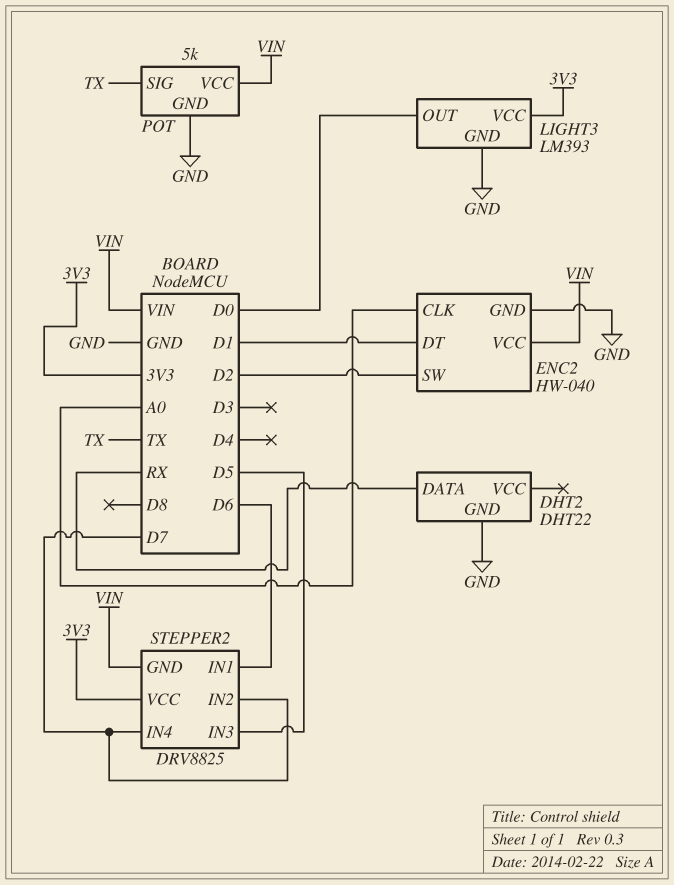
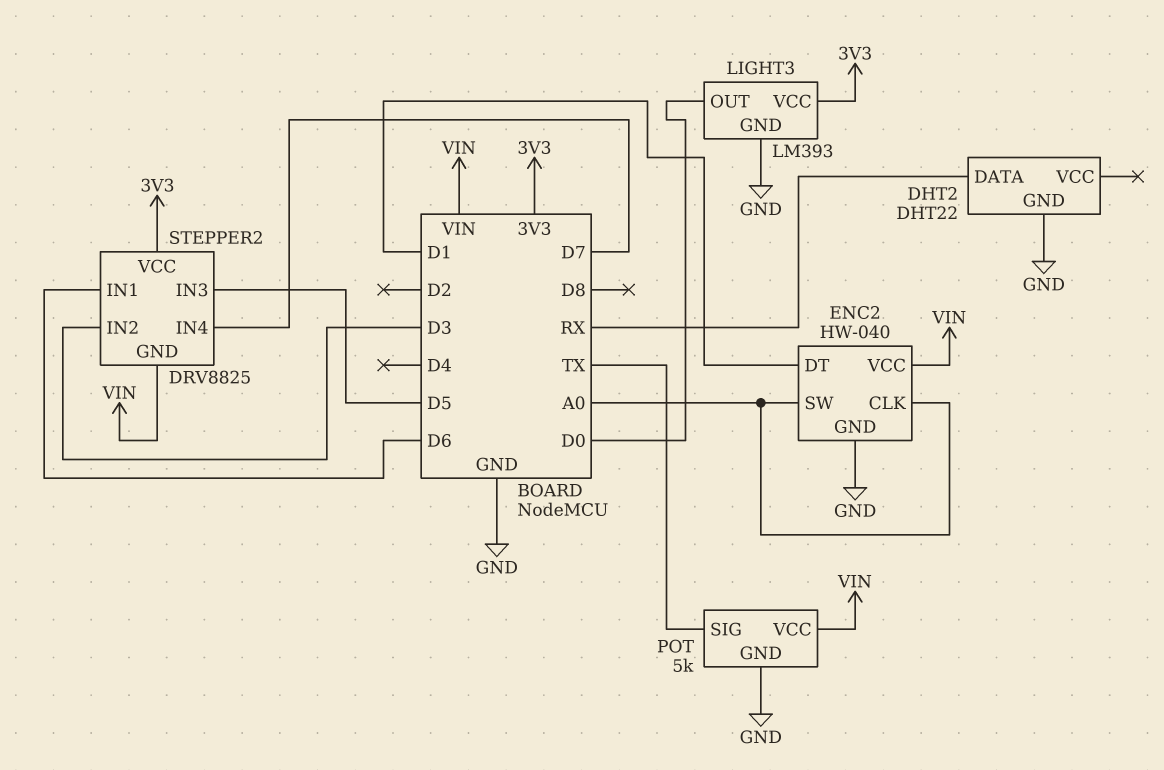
ENC2 pin SW: D2 -> A0
STEPPER2 pin IN2: D7 -> D3

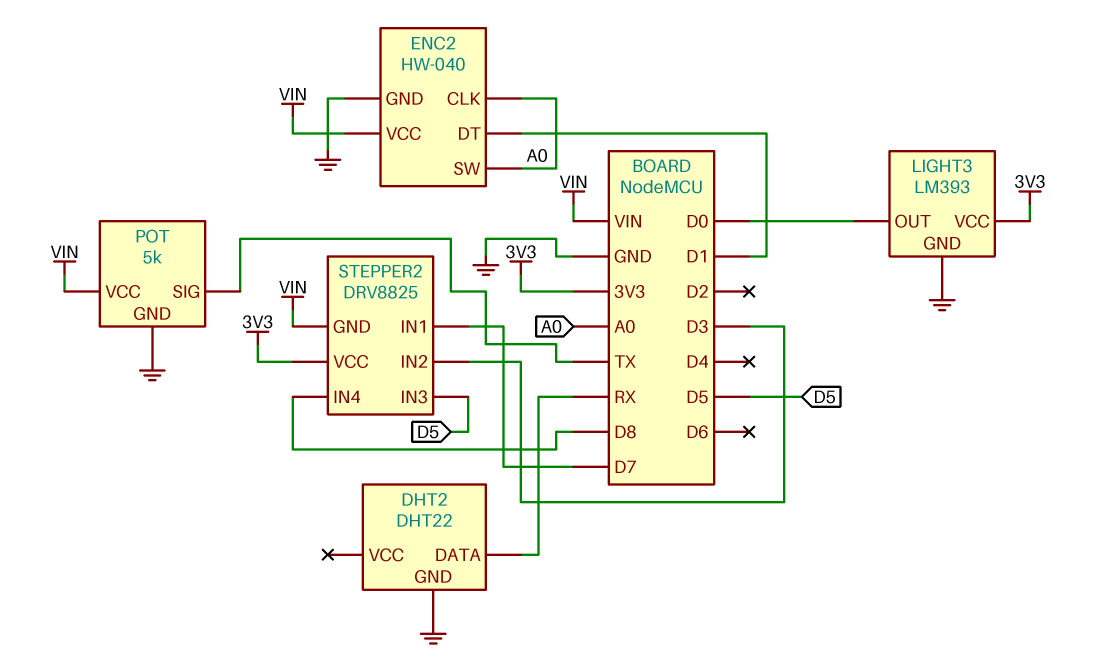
STEPPER2 pin IN1: D6 -> D7
STEPPER2 pin IN4: D7 -> D8

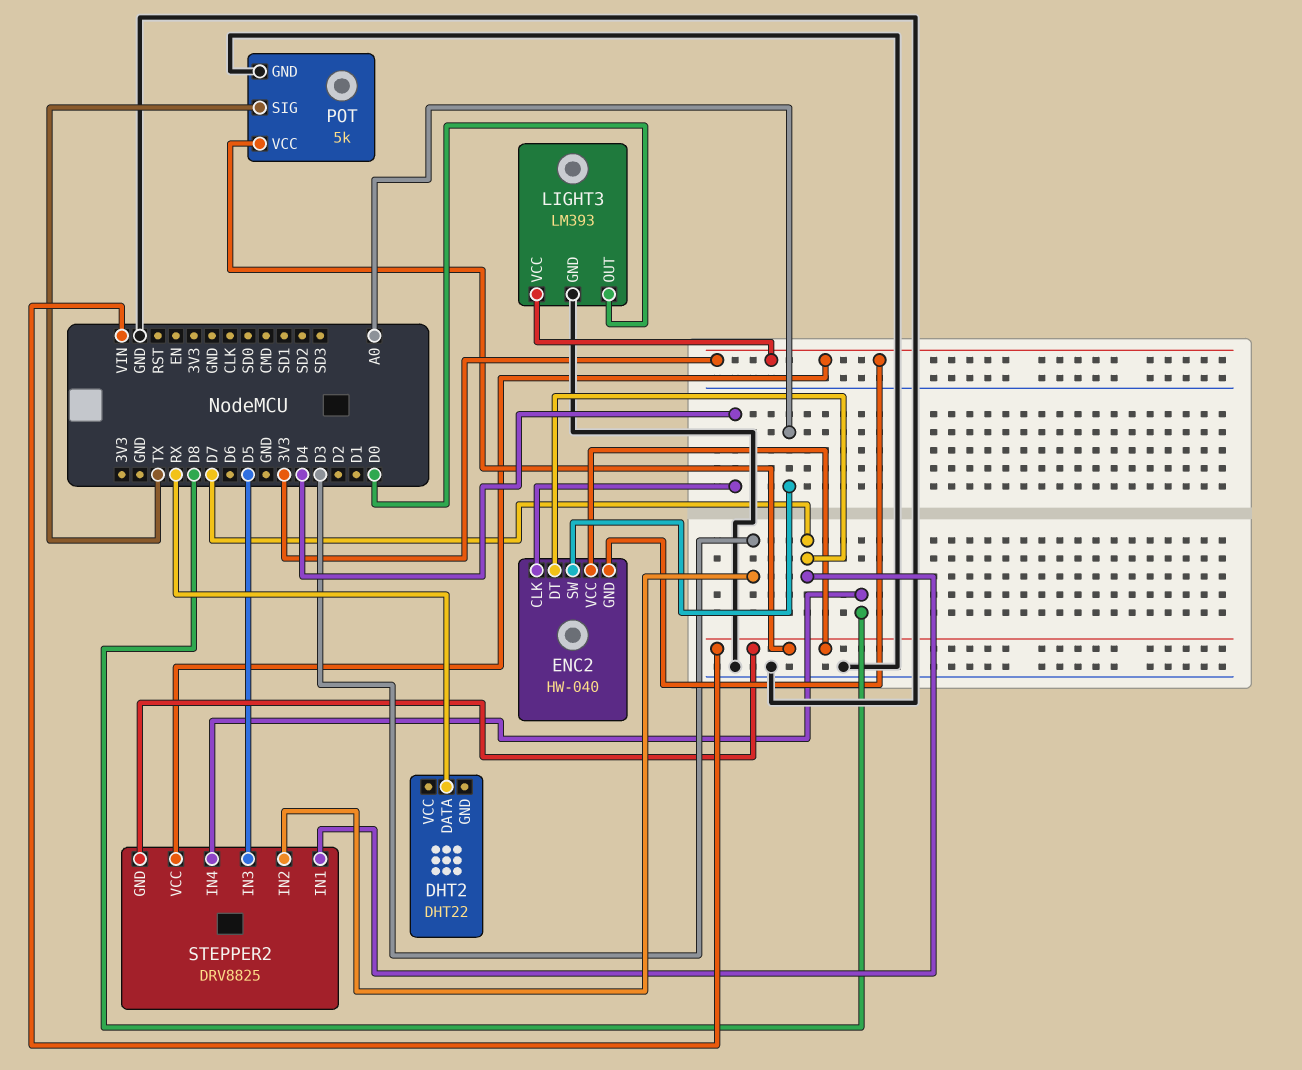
DHT2 pin GND: GND -> none
ENC2 pin CLK: A0 -> D4
ENC2 pin DT: D1 -> D7
ENC2 pin GND: GND -> 3V3

